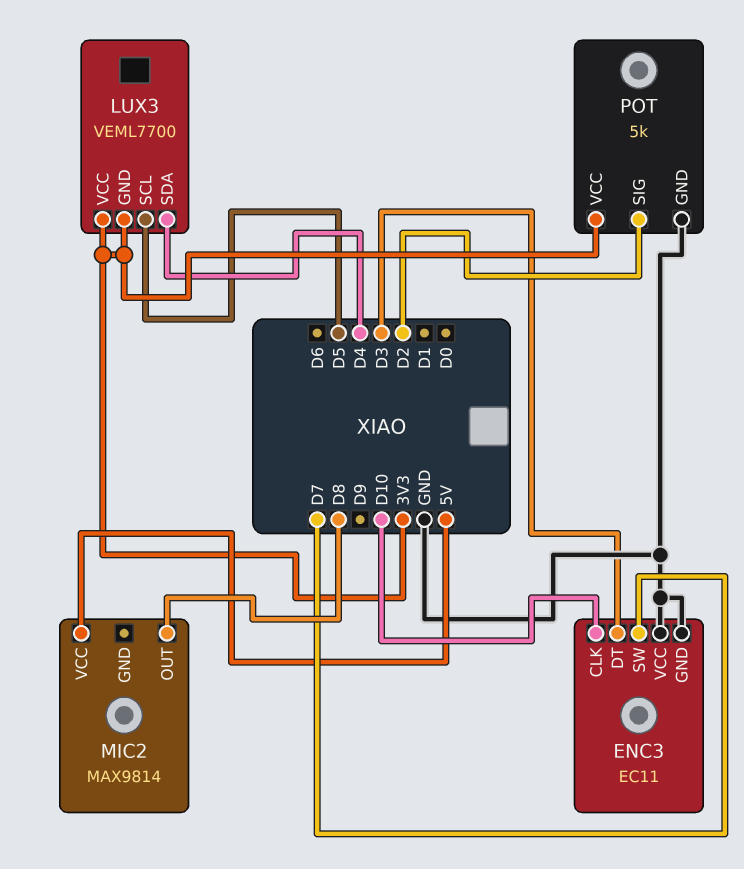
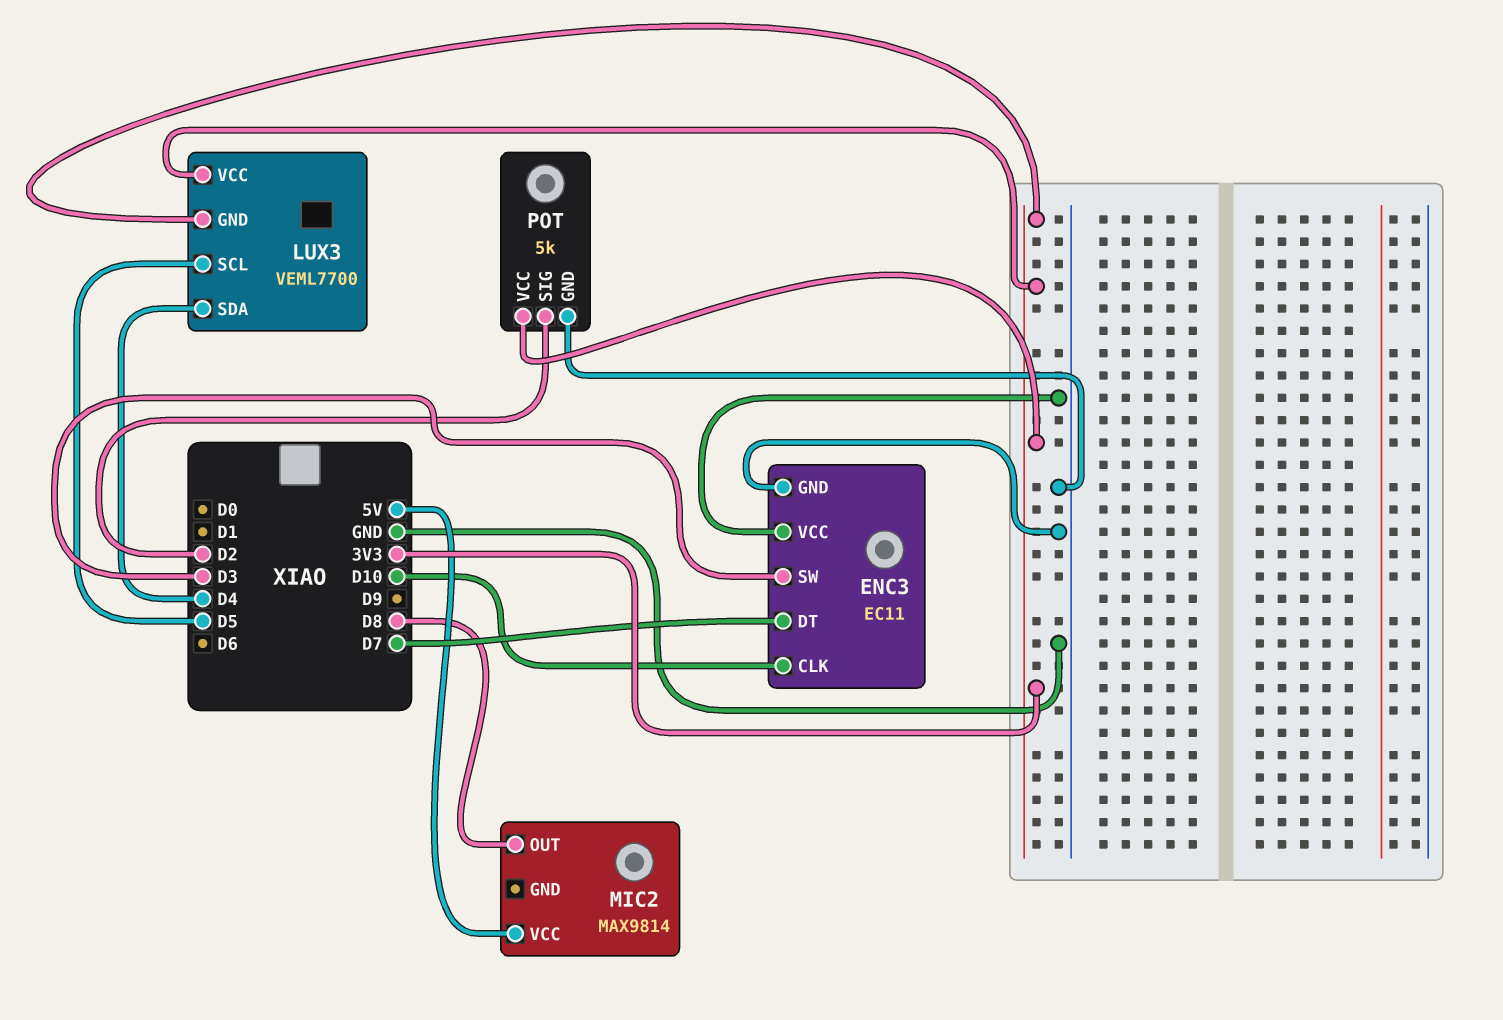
ENC3 pin DT: D3 -> D7
ENC3 pin SW: D7 -> D3

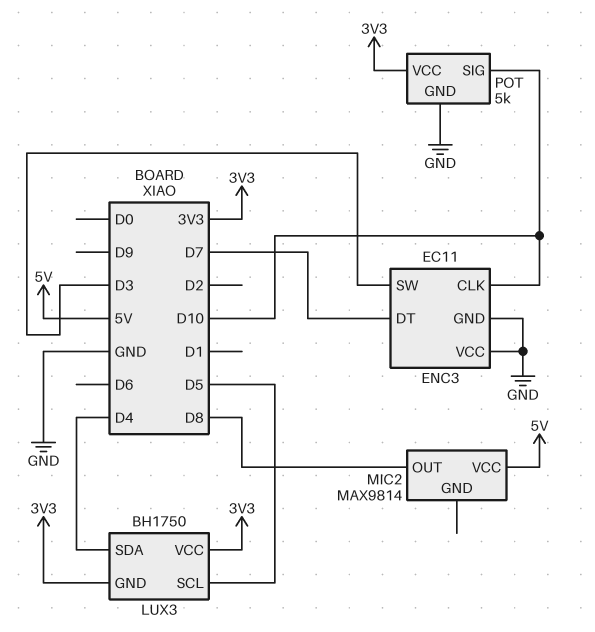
LUX3: VEML7700 -> BH1750
POT pin SIG: D2 -> D10

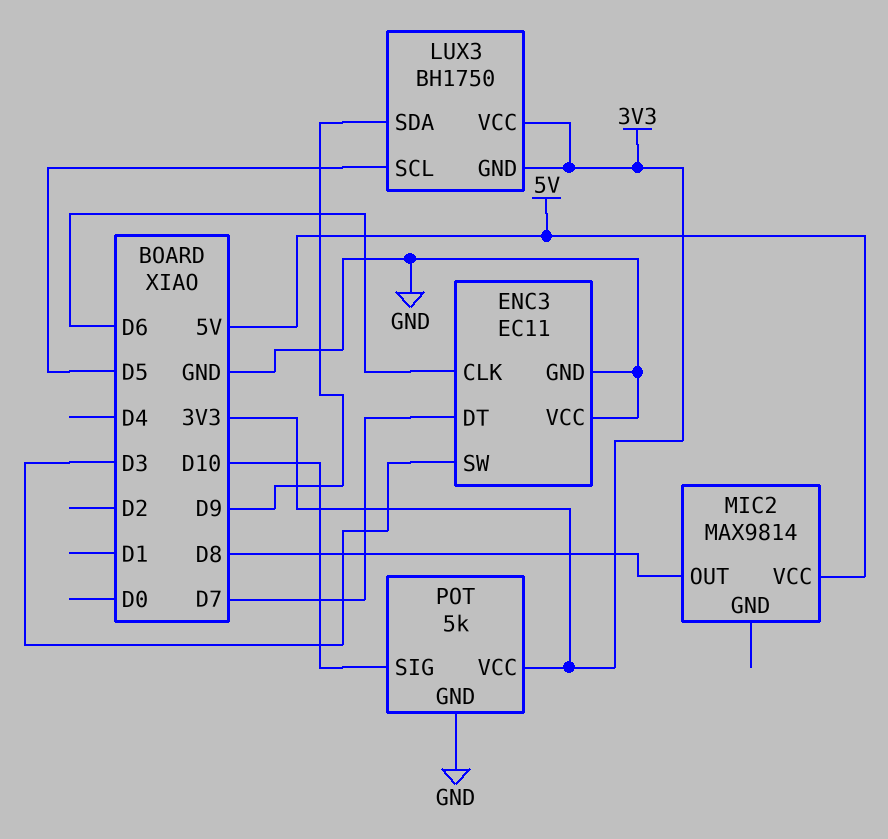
ENC3 pin CLK: D10 -> D6
LUX3 pin SDA: D4 -> D9

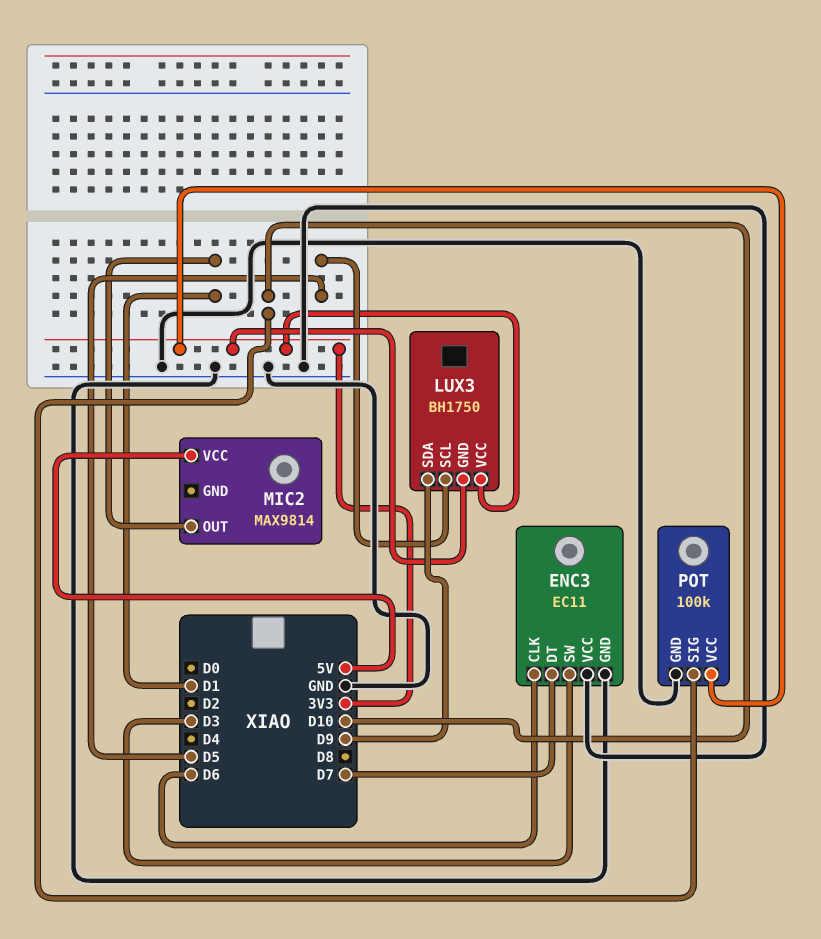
MIC2 pin OUT: D8 -> D1
POT: 5k -> 100k

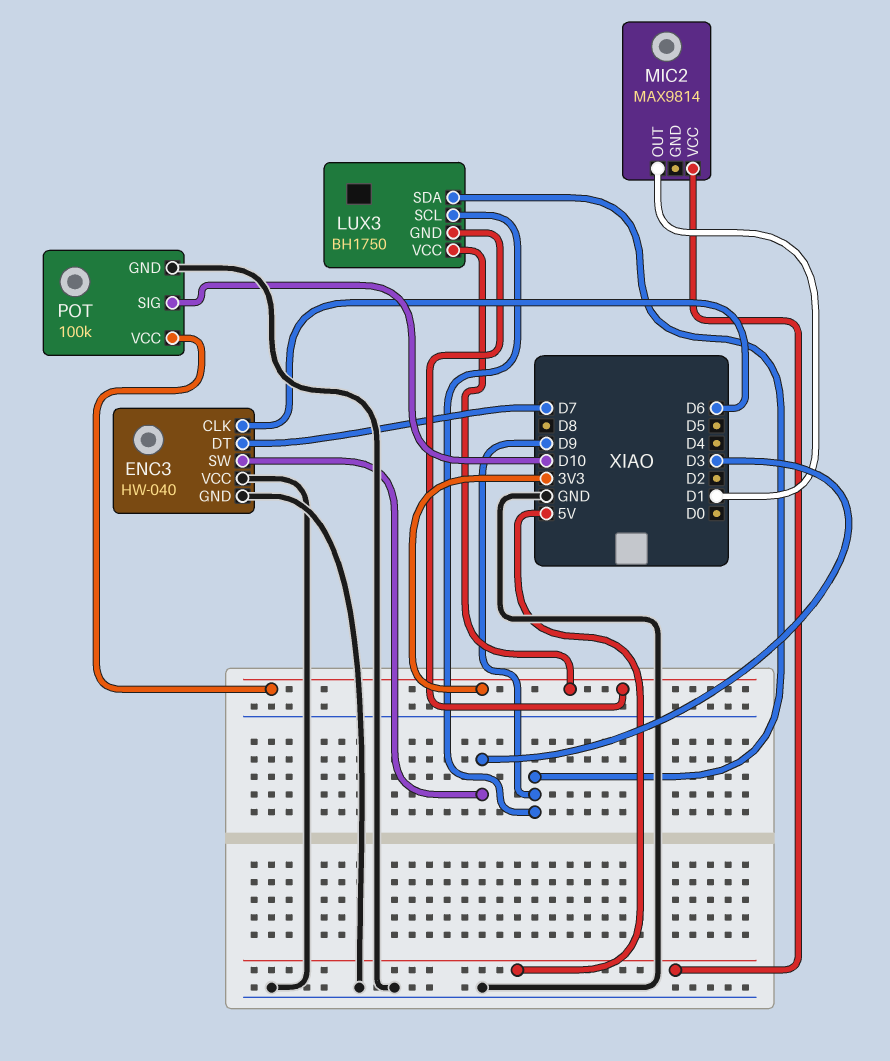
ENC3: EC11 -> HW-040
LUX3 pin SCL: D5 -> D9

